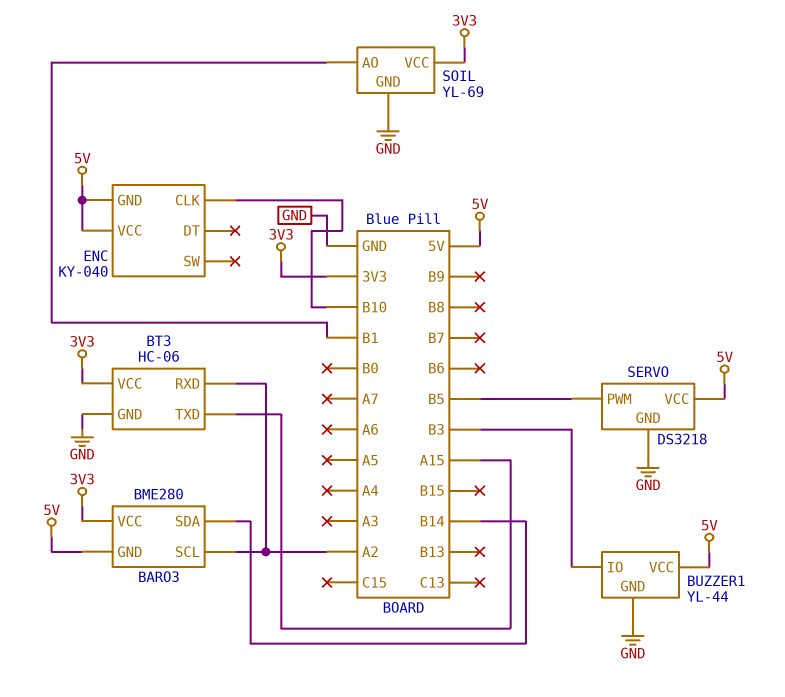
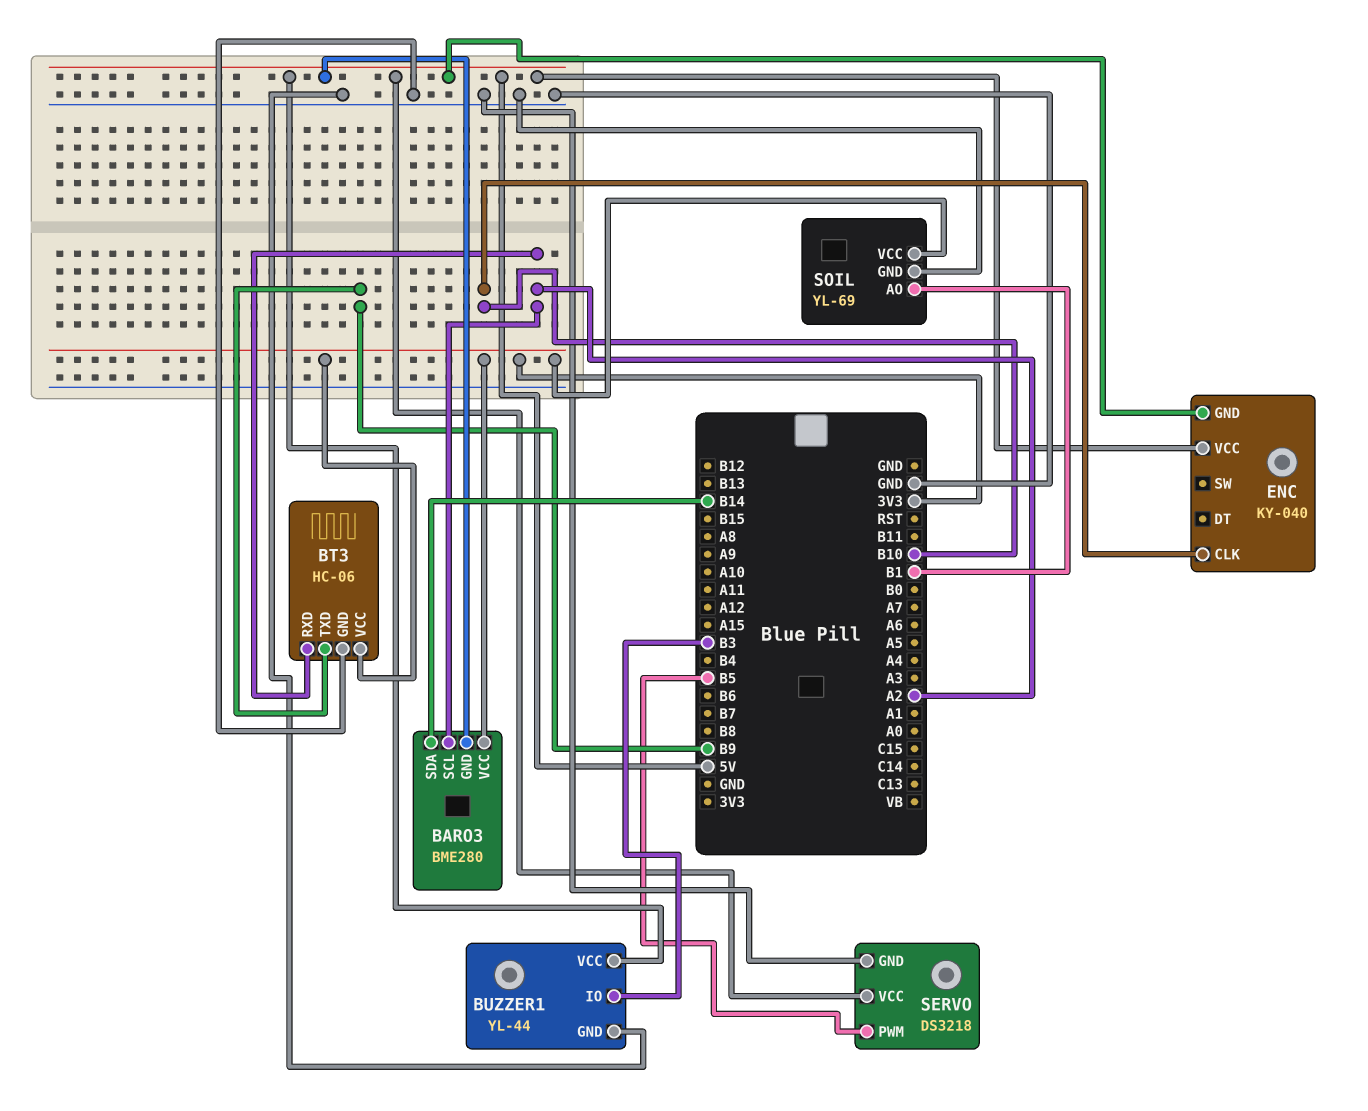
BT3 pin TXD: A15 -> B9

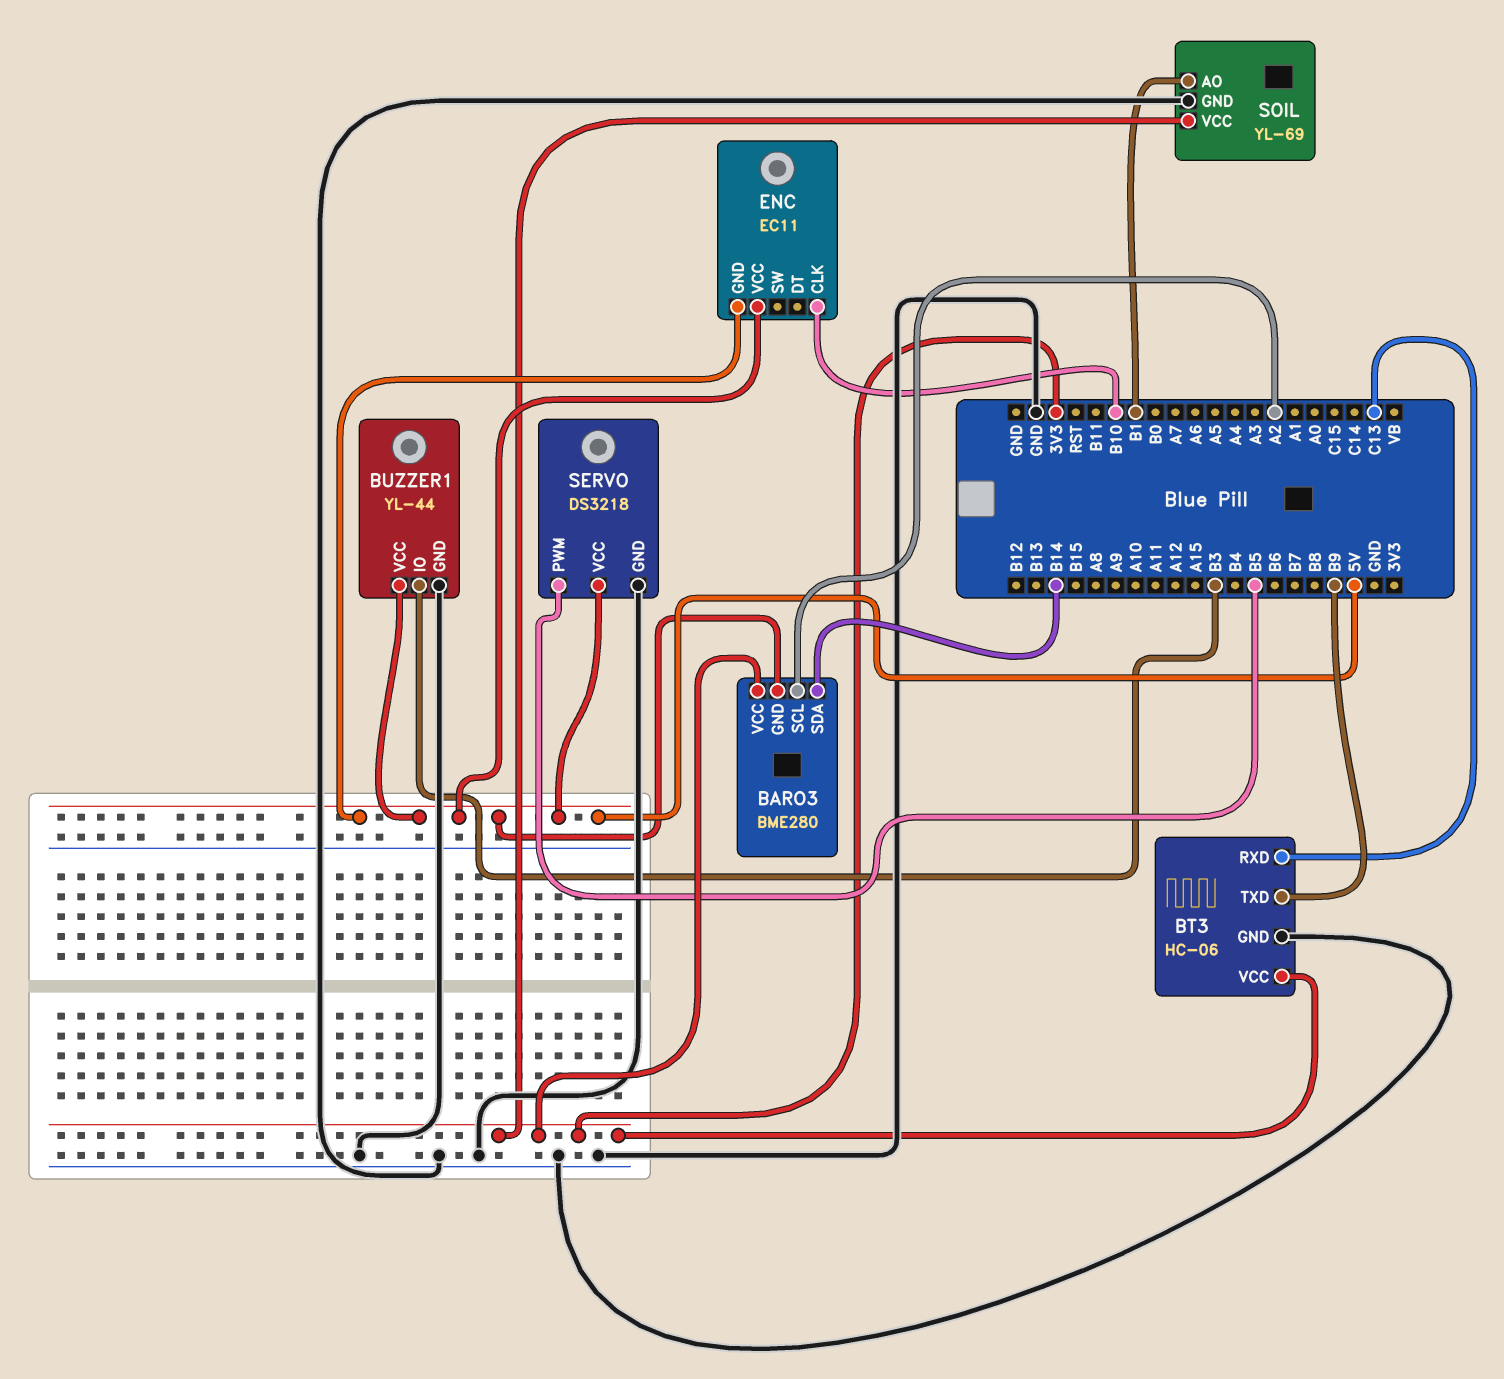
BT3 pin RXD: A2 -> C13
ENC: KY-040 -> EC11

